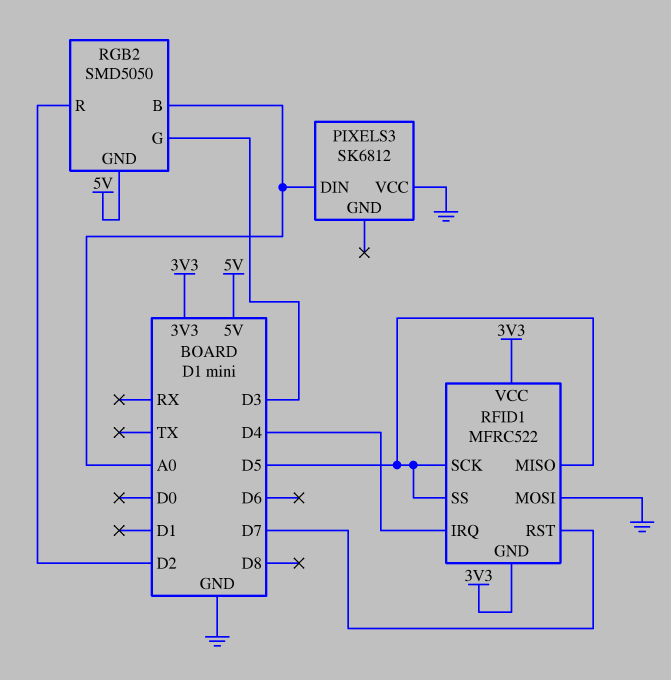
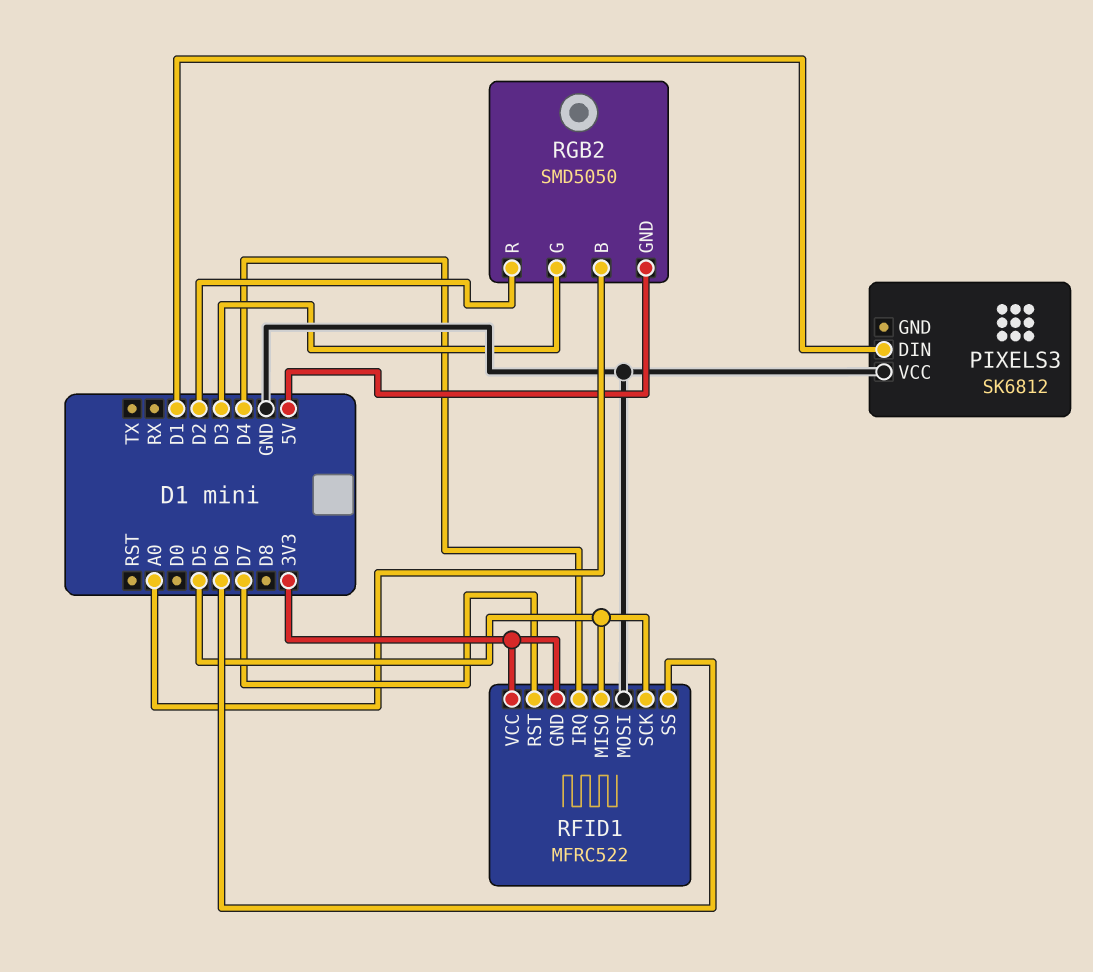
PIXELS3 pin DIN: A0 -> D1
RFID1 pin SS: D5 -> D6

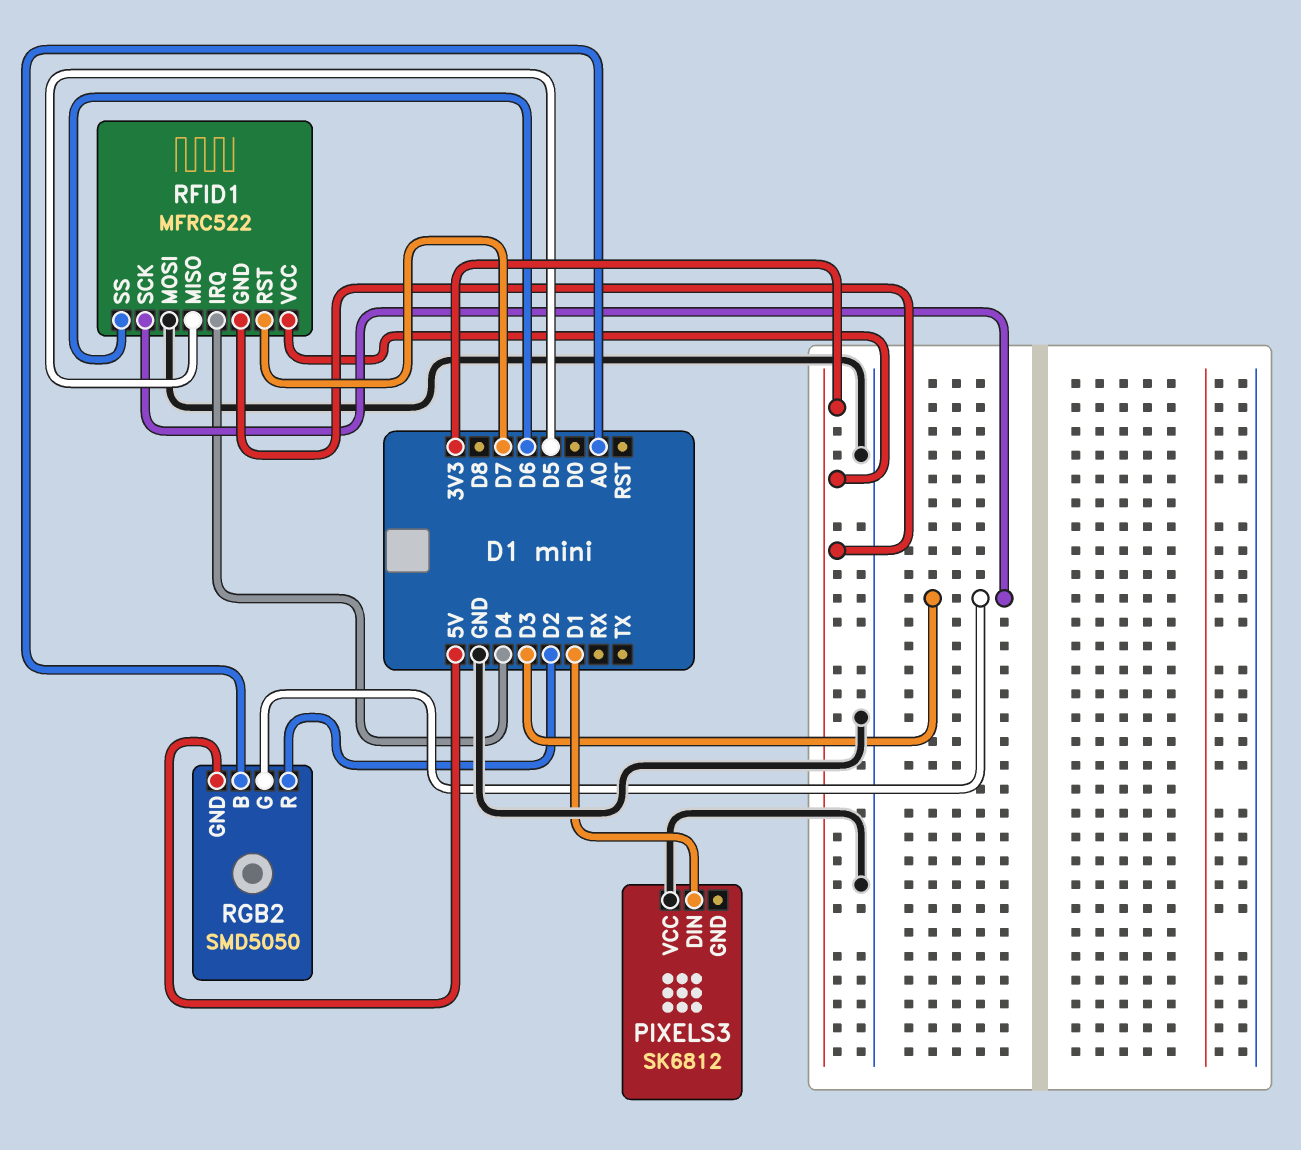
RFID1 pin SCK: D5 -> D3

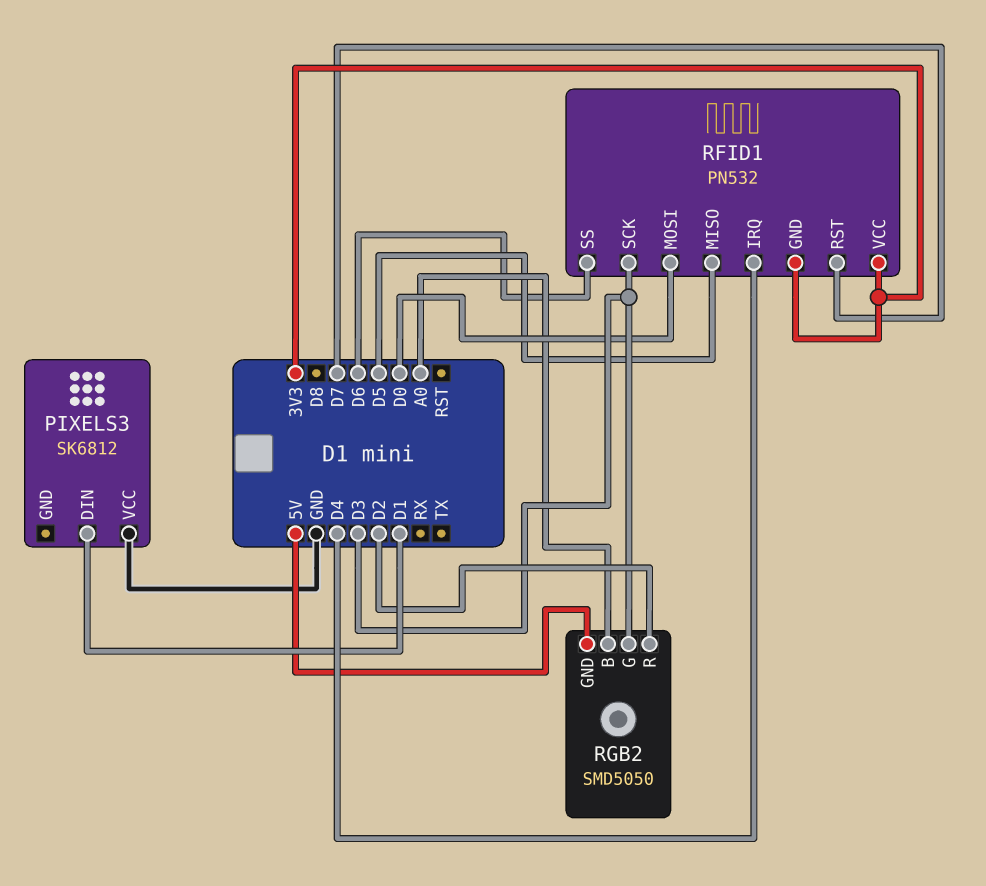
RFID1: MFRC522 -> PN532
RFID1 pin MOSI: GND -> D0

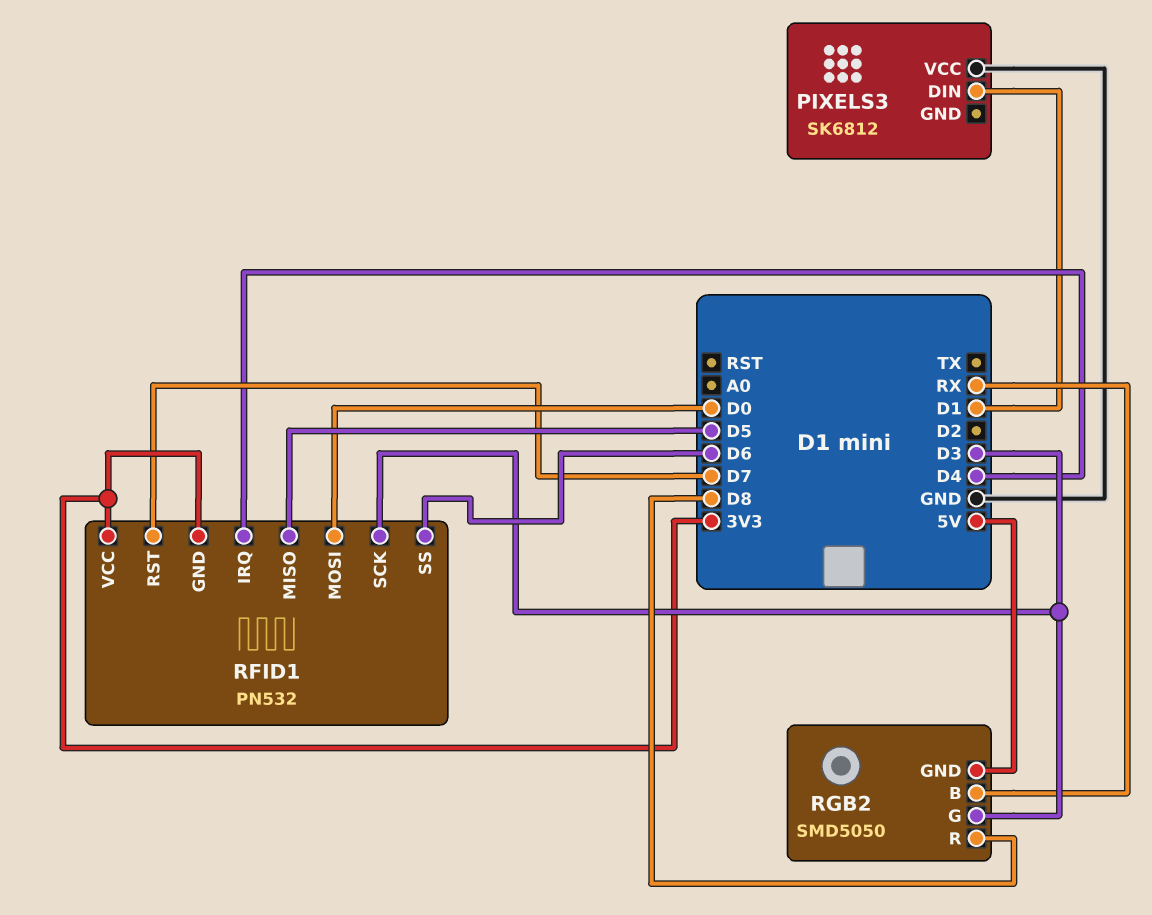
RGB2 pin B: A0 -> RX
RGB2 pin R: D2 -> D8

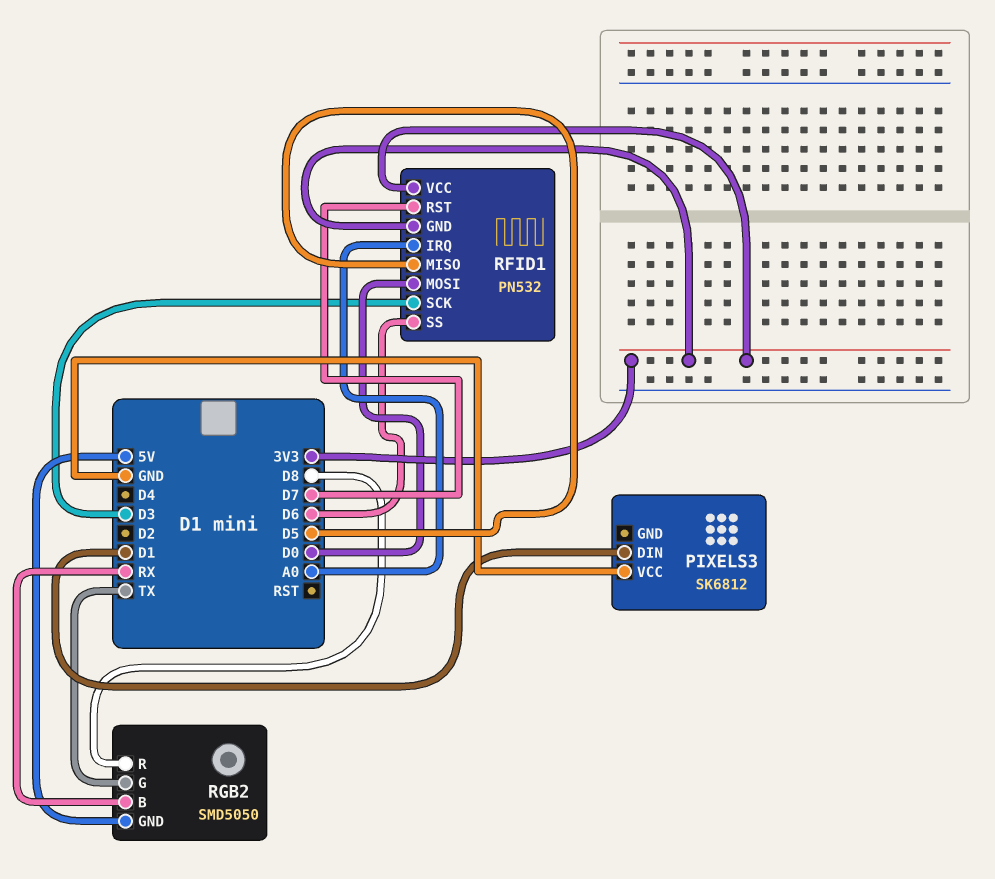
RFID1 pin IRQ: D4 -> A0
RGB2 pin G: D3 -> TX

